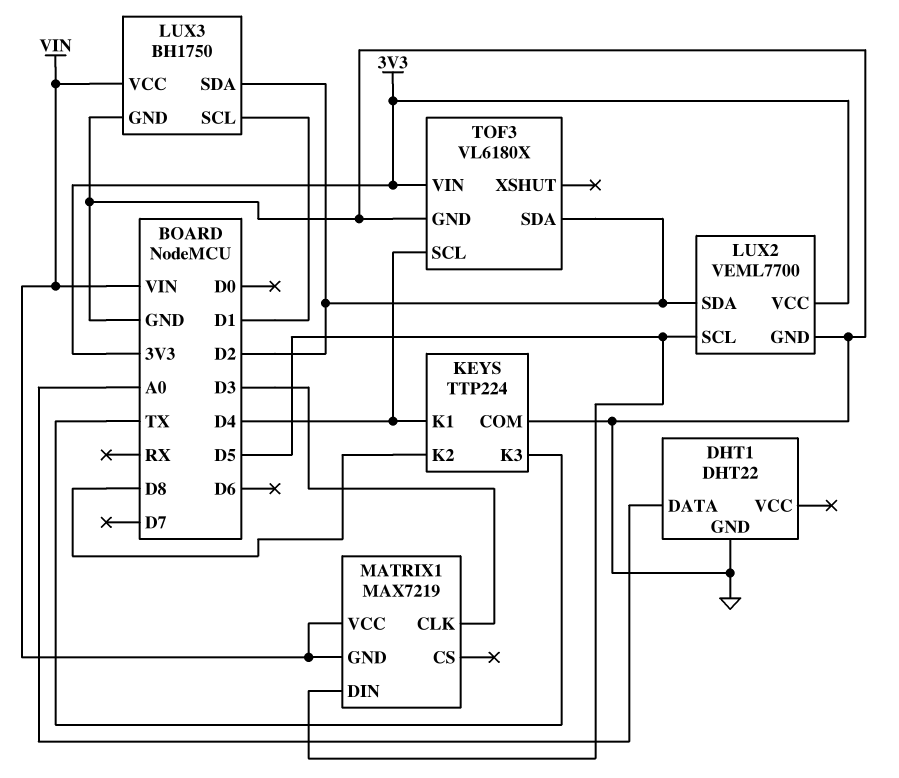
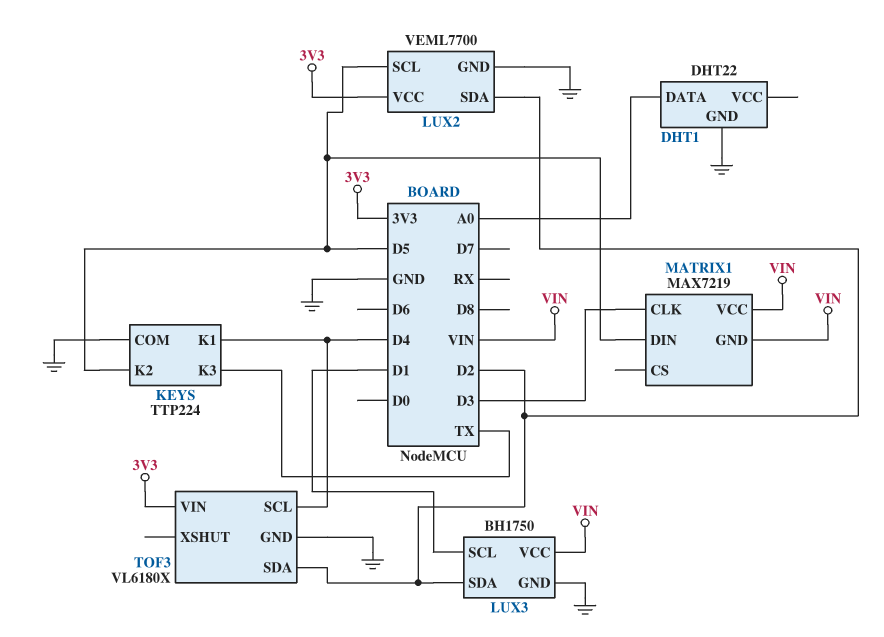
KEYS pin K2: D8 -> D5

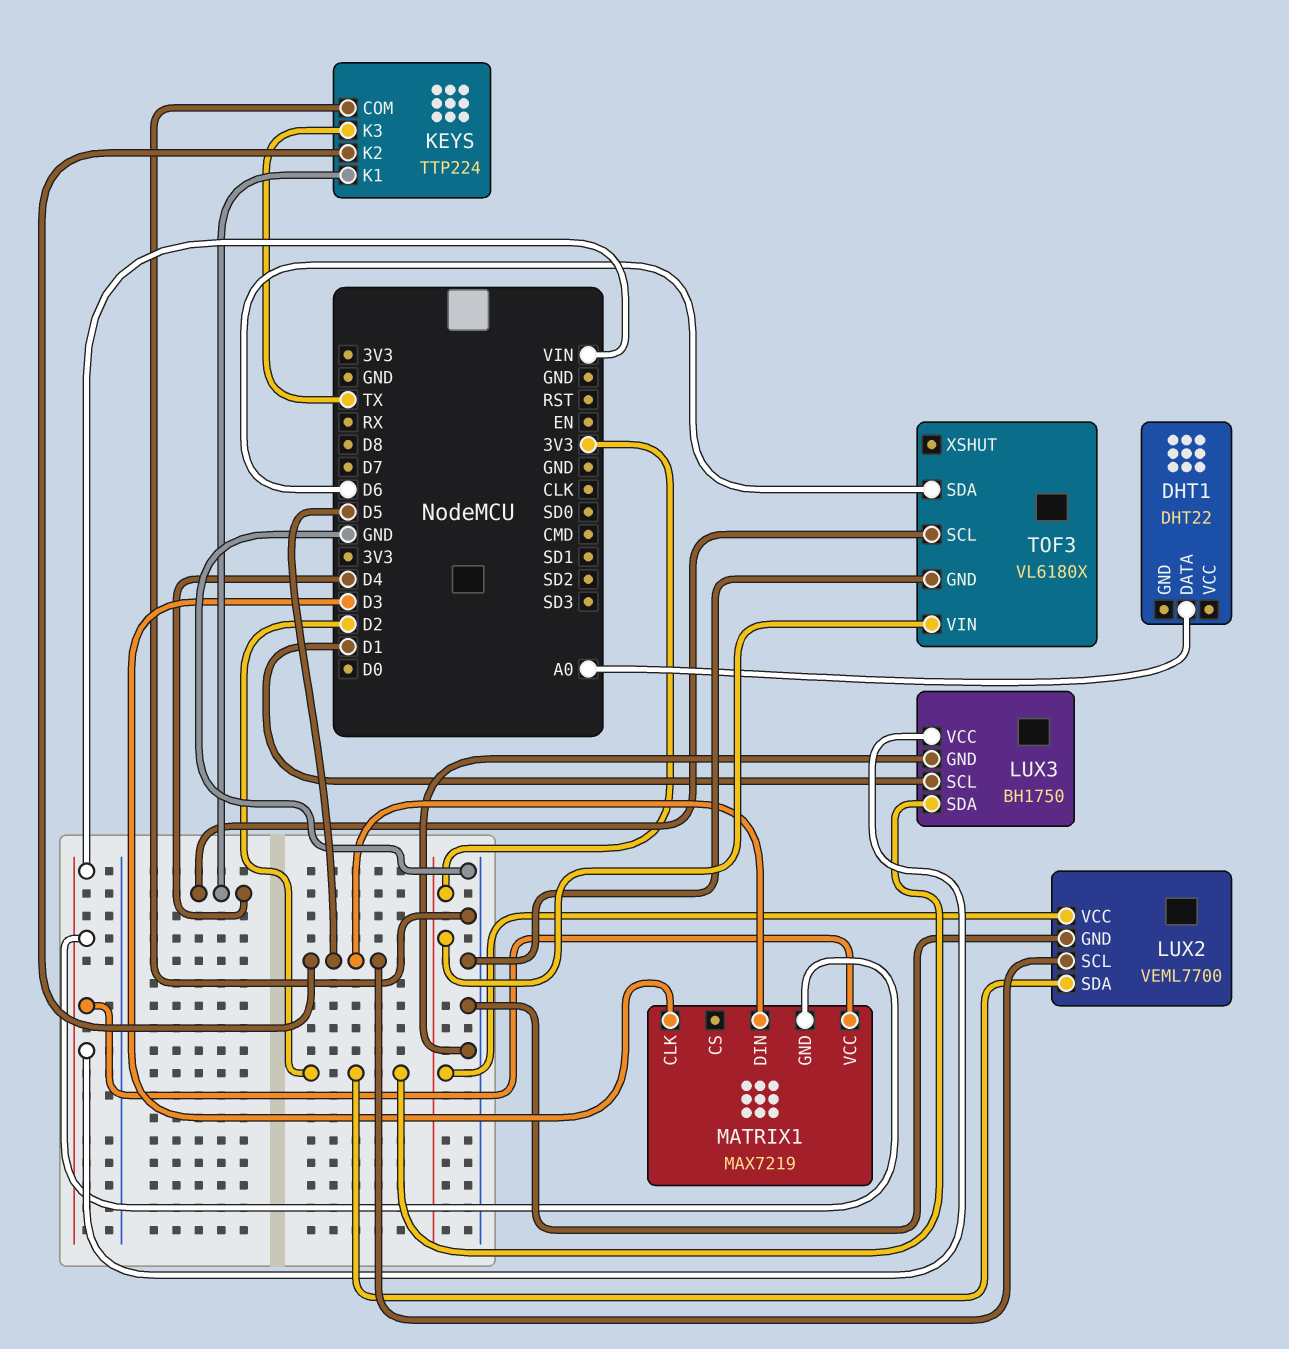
DHT1 pin GND: GND -> none
TOF3 pin SDA: D2 -> D6

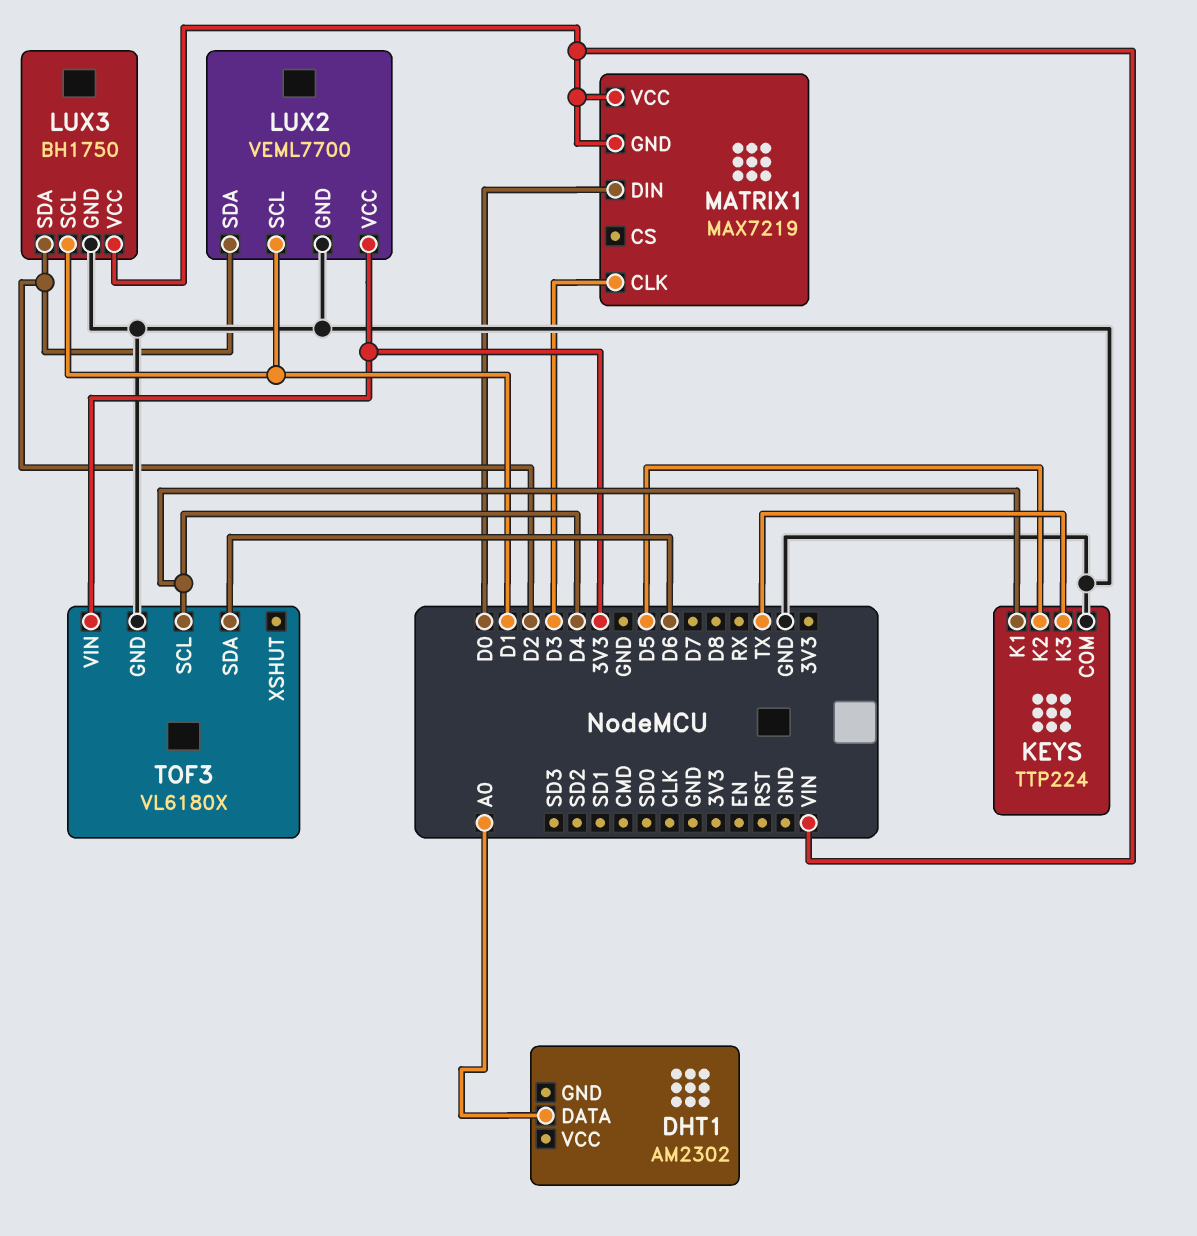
DHT1: DHT22 -> AM2302
LUX2 pin SCL: D5 -> D1
MATRIX1 pin DIN: D5 -> D0

